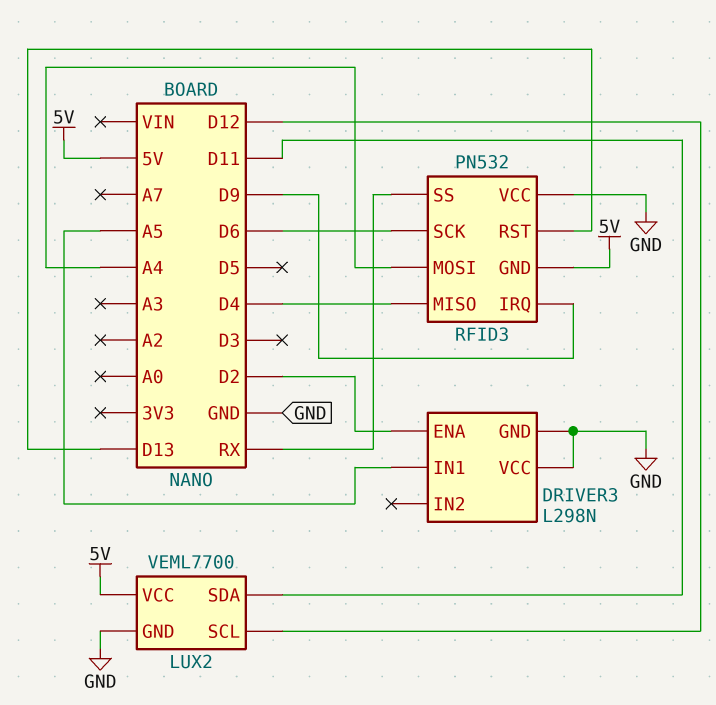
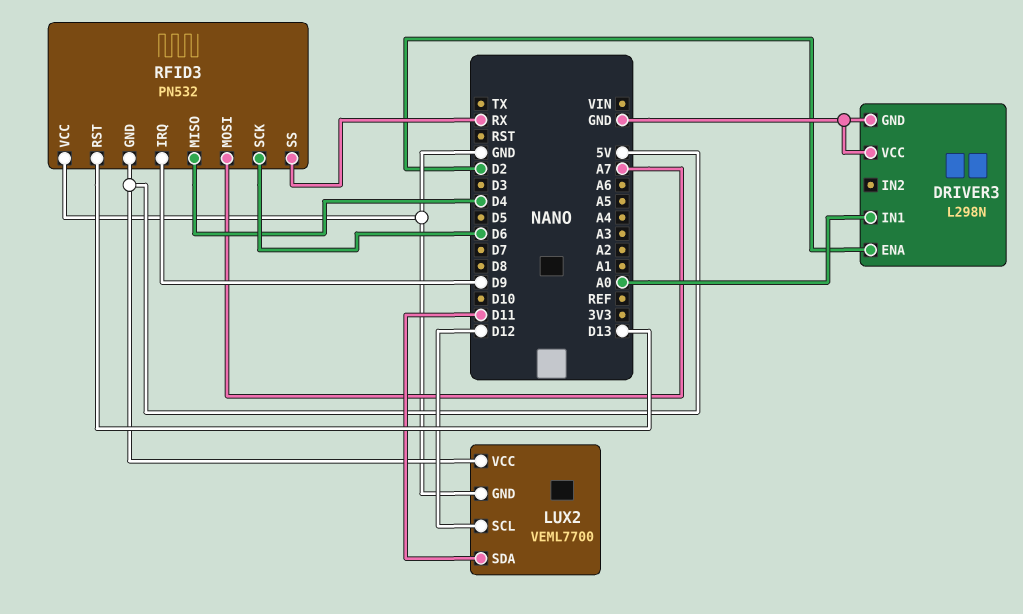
DRIVER3 pin IN1: A5 -> A0
RFID3 pin MOSI: A4 -> A7

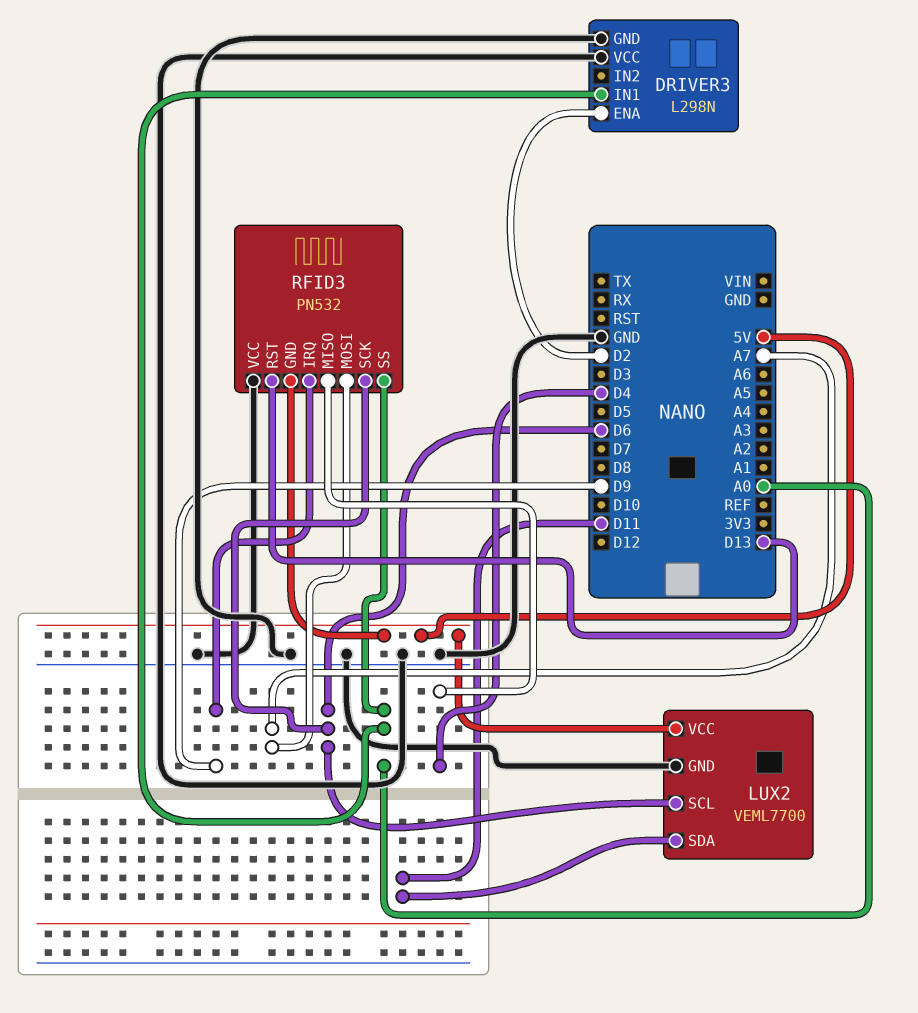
LUX2 pin SCL: D12 -> D6
RFID3 pin SS: RX -> A0

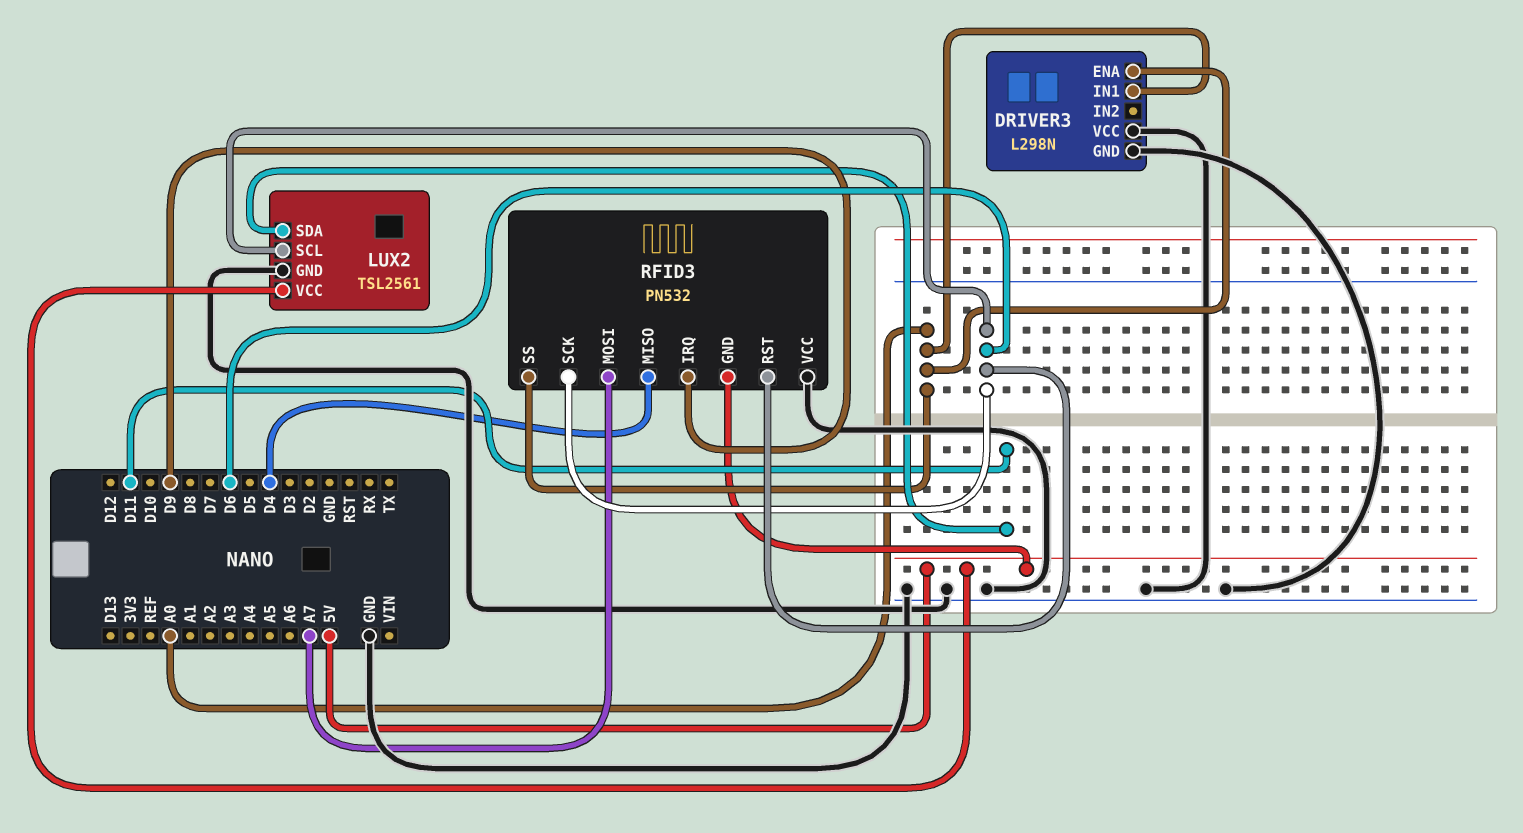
DRIVER3 pin ENA: D2 -> A0
LUX2: VEML7700 -> TSL2561
RFID3 pin RST: D13 -> D6

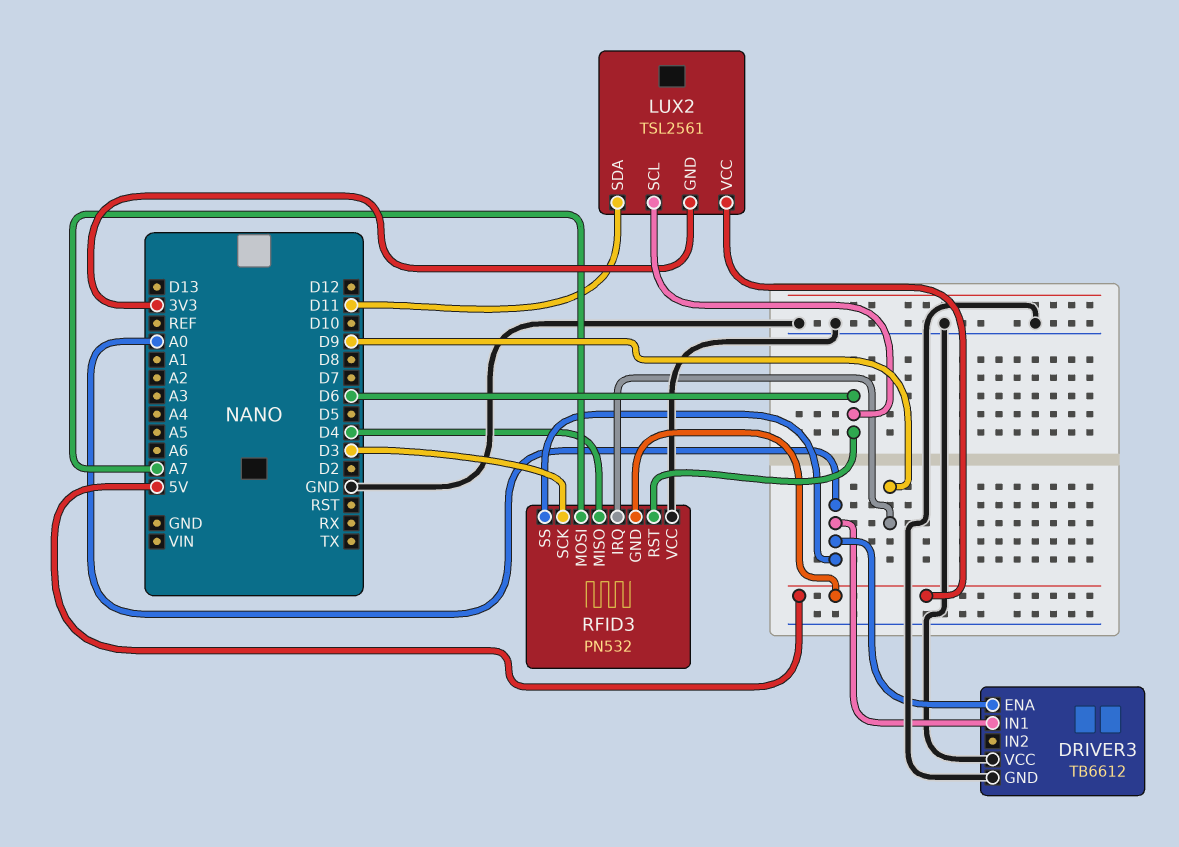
DRIVER3: L298N -> TB6612
LUX2 pin GND: GND -> 3V3
RFID3 pin SCK: D6 -> D3

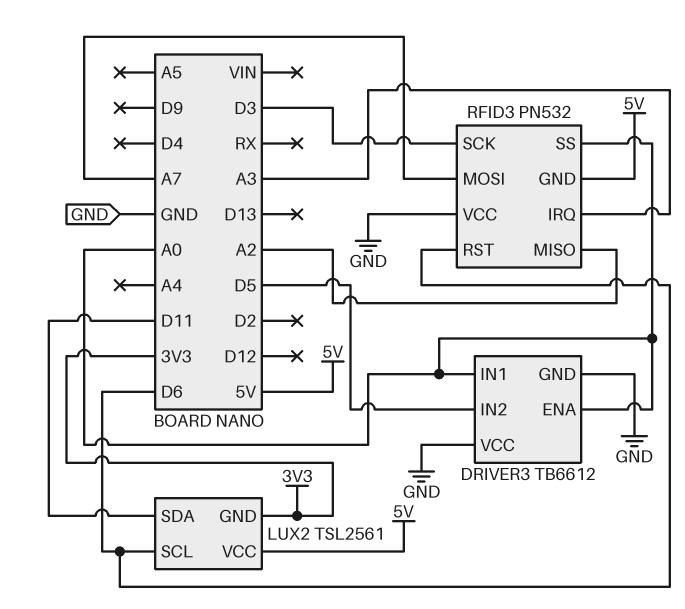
DRIVER3 pin IN2: none -> D5
RFID3 pin IRQ: D9 -> A3
RFID3 pin MISO: D4 -> A2

